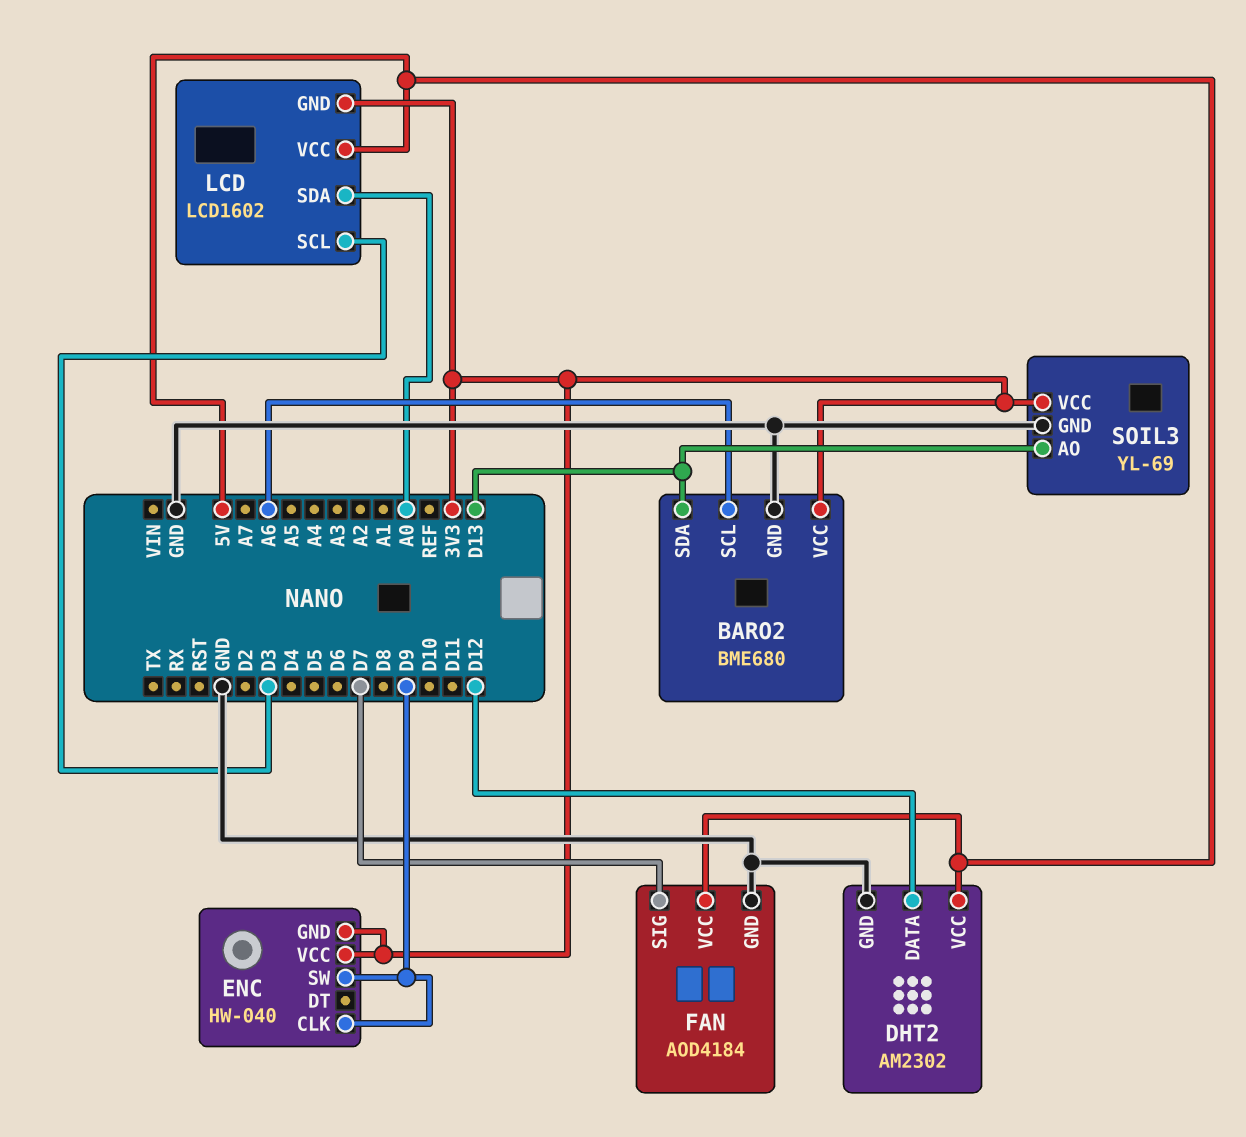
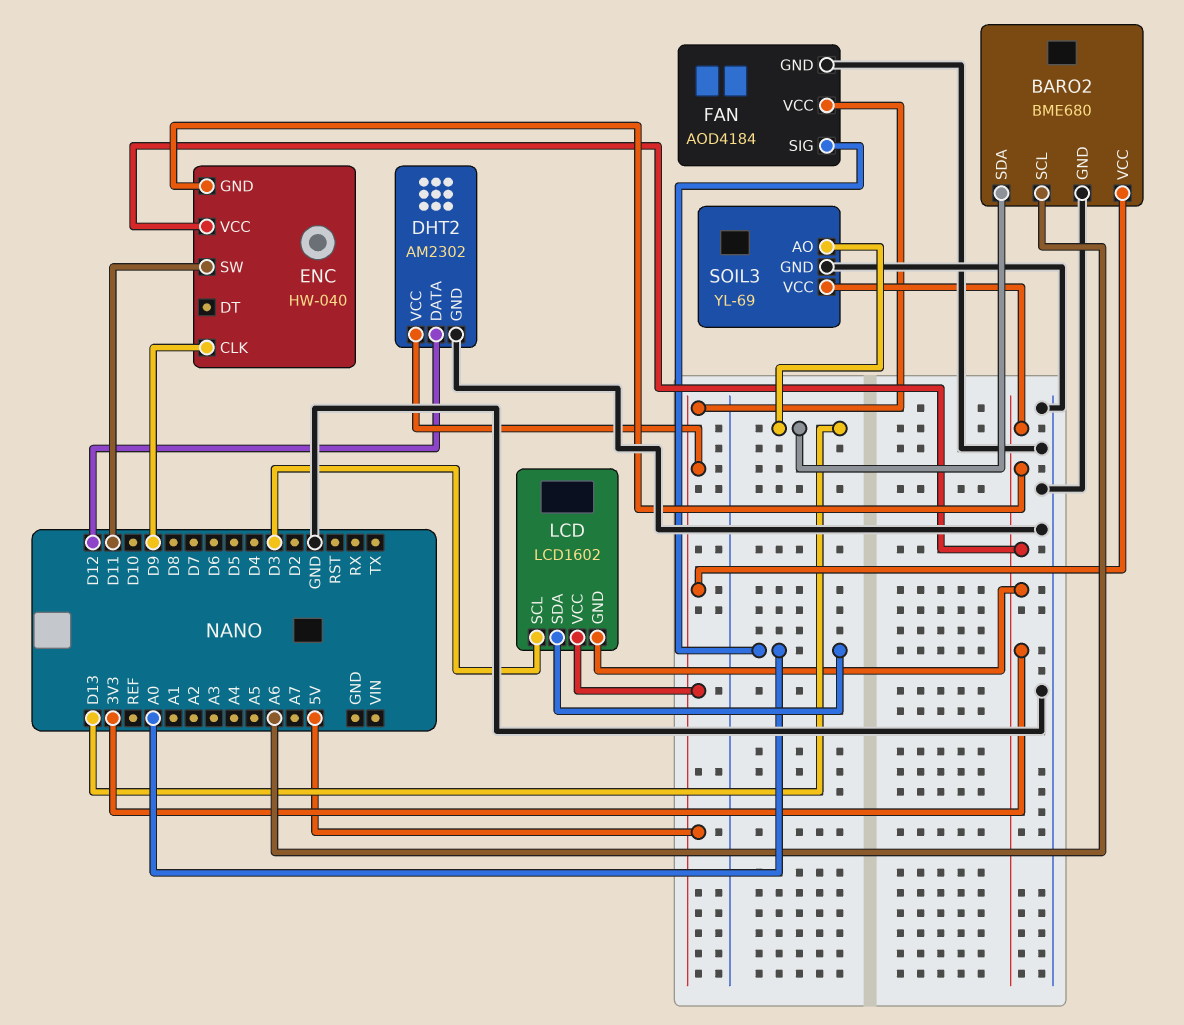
BARO2 pin VCC: 3V3 -> 5V
ENC pin SW: D9 -> D11
FAN pin SIG: D7 -> A0

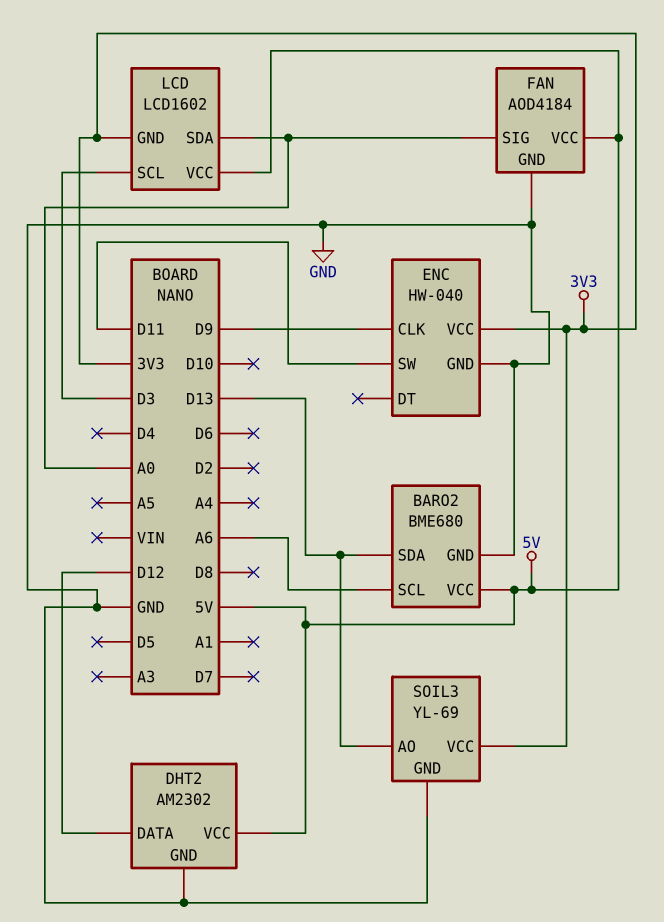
ENC pin GND: 3V3 -> GND

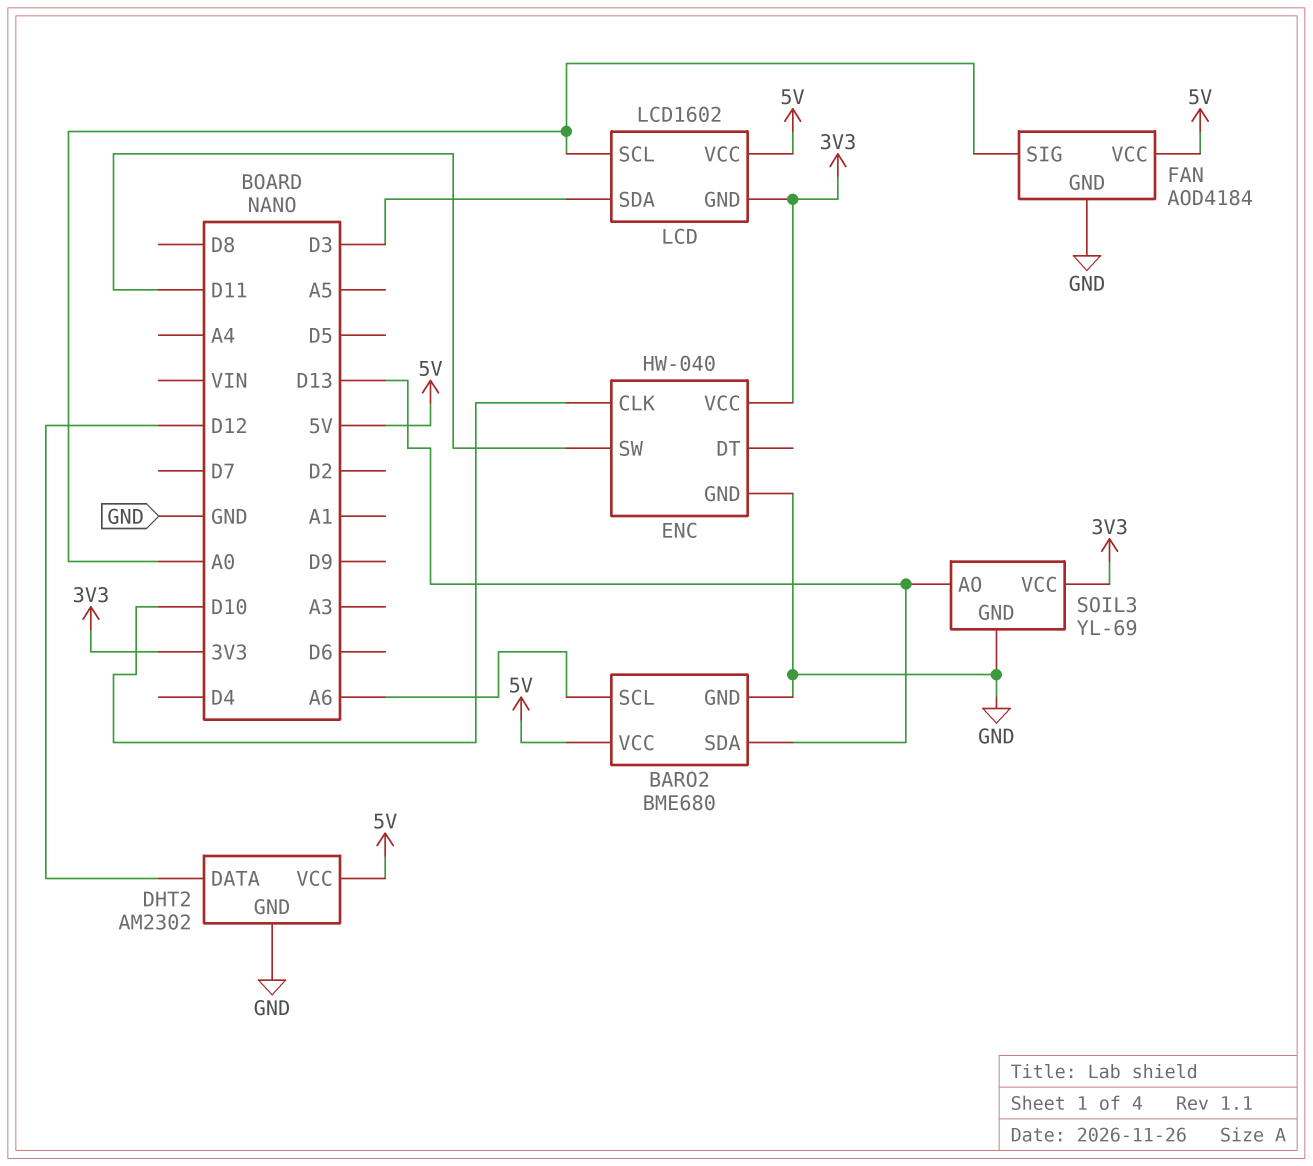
ENC pin CLK: D9 -> D10
LCD pin SCL: D3 -> A0
LCD pin SDA: A0 -> D3

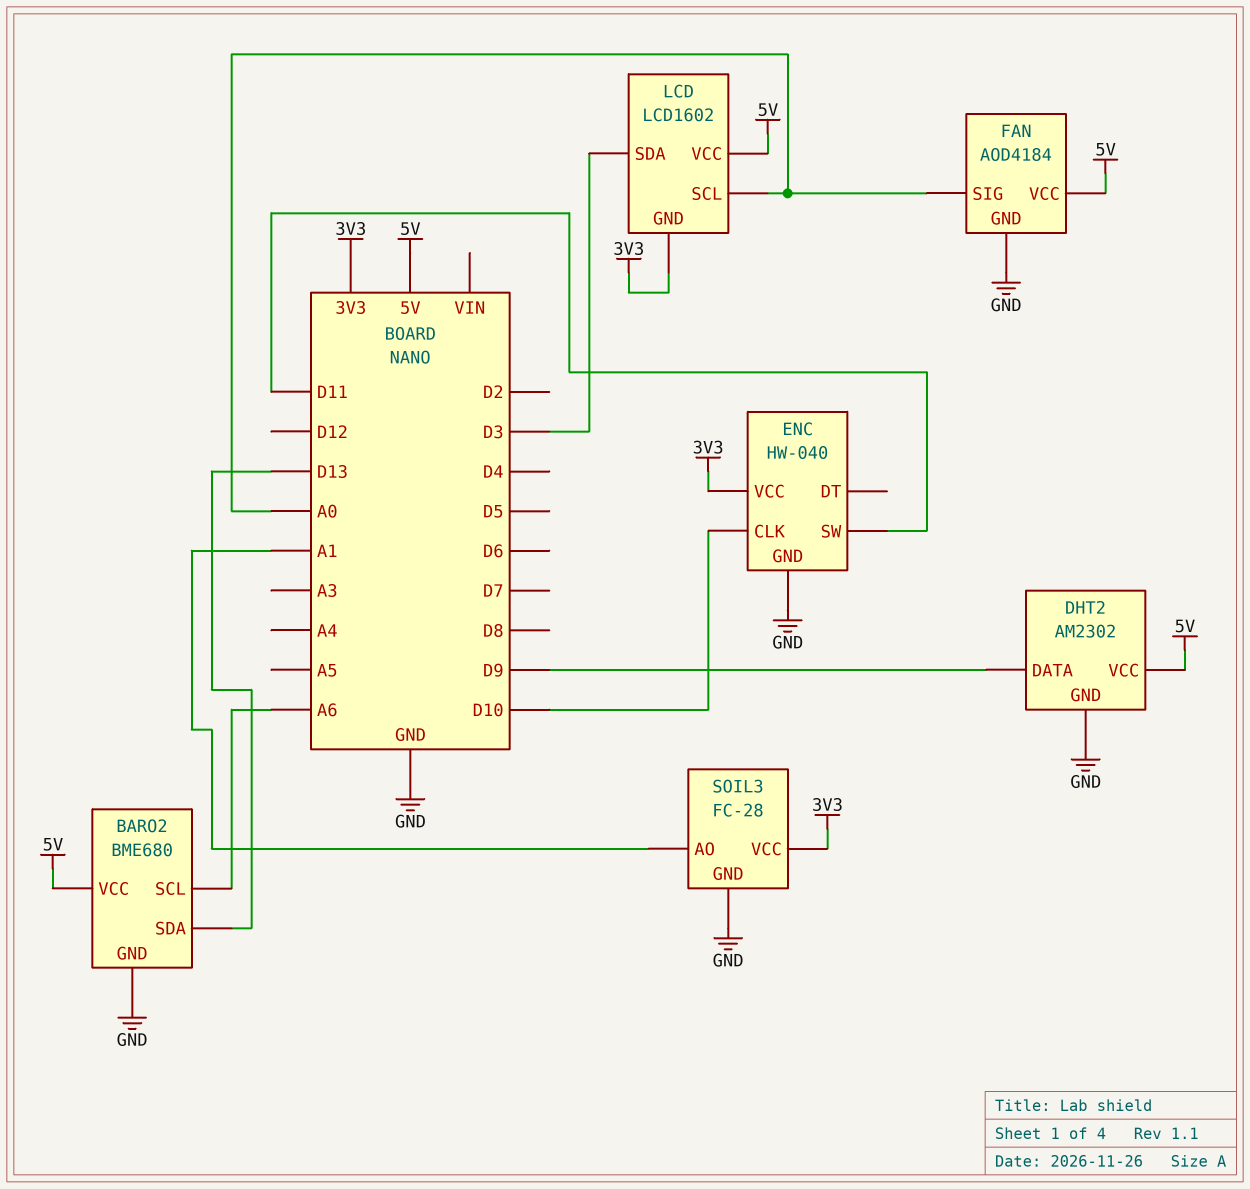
DHT2 pin DATA: D12 -> D9
SOIL3: YL-69 -> FC-28
SOIL3 pin AO: D13 -> A1

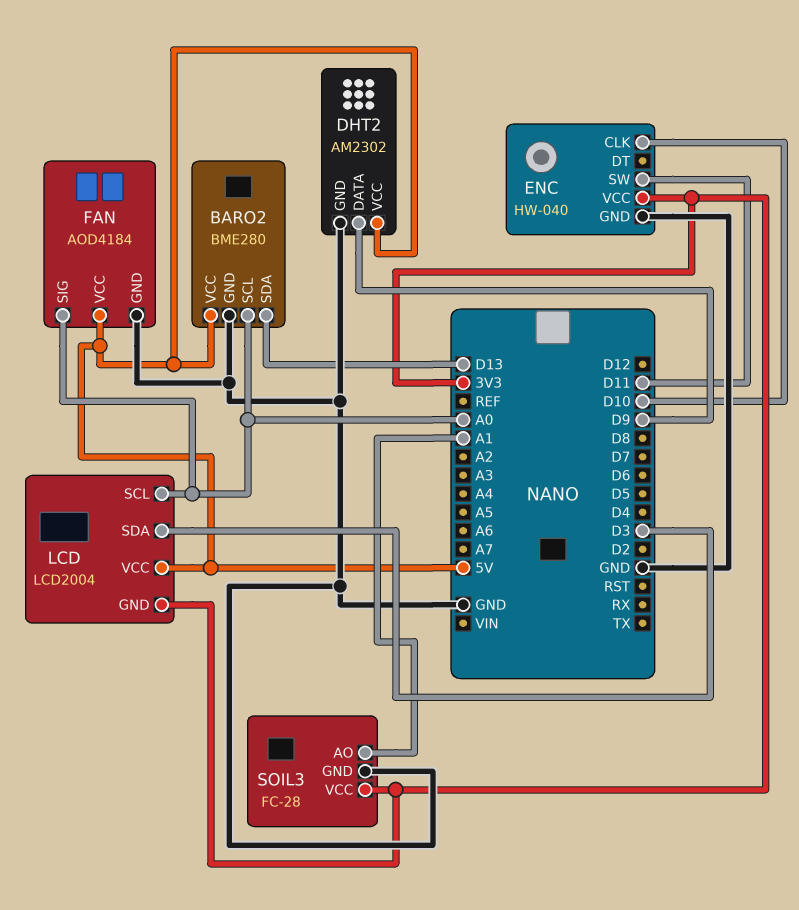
BARO2: BME680 -> BME280
BARO2 pin SCL: A6 -> A0
LCD: LCD1602 -> LCD2004

